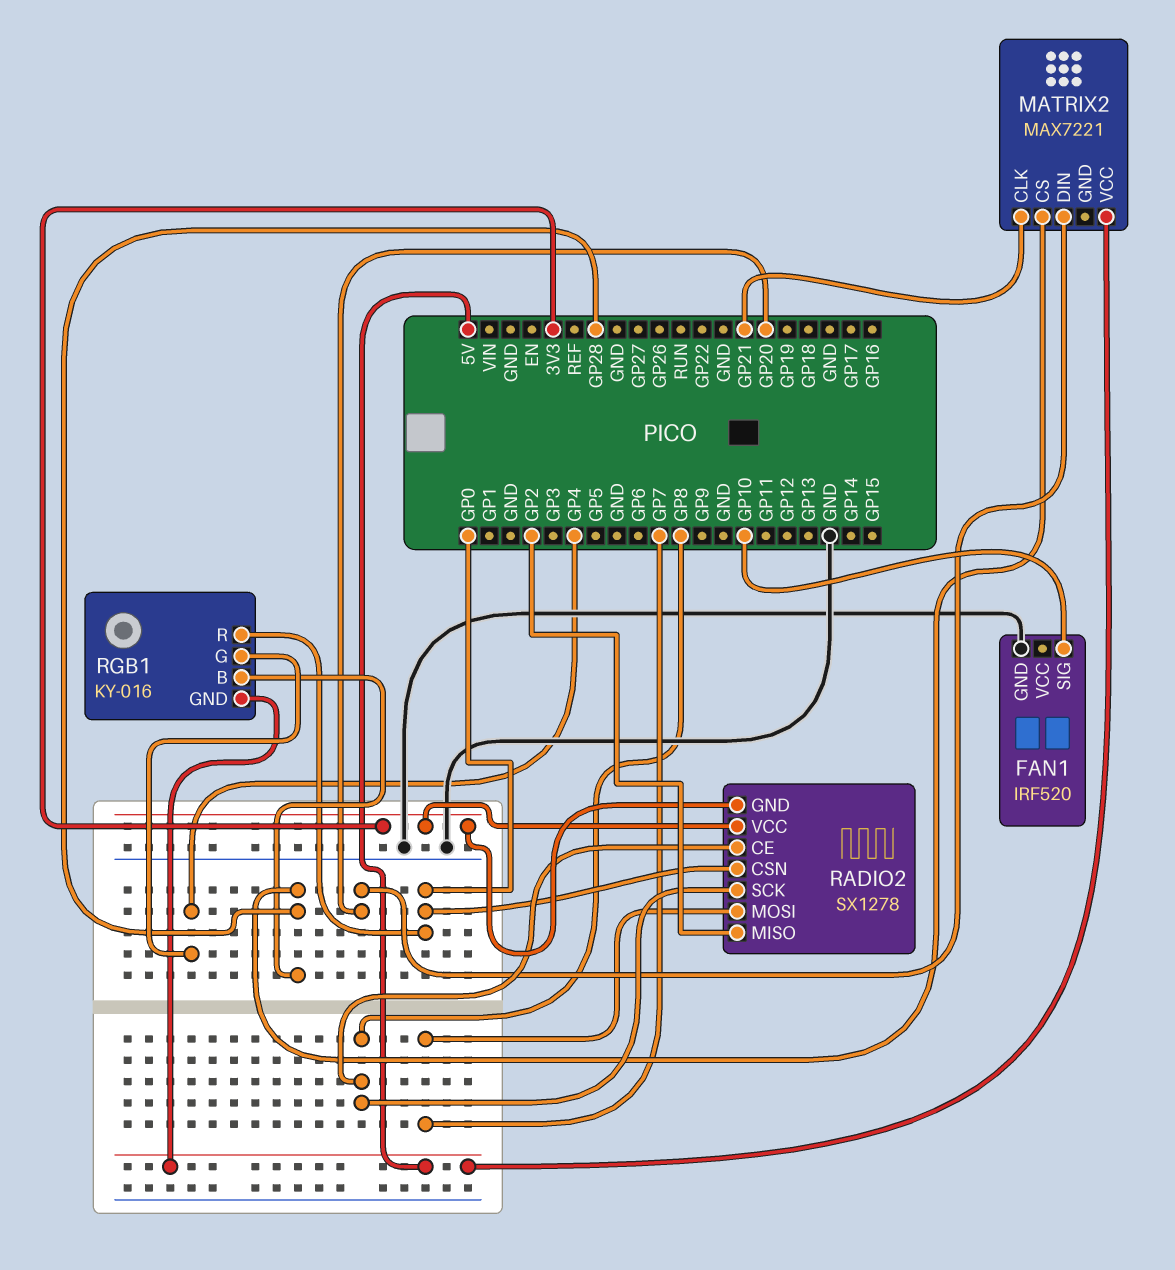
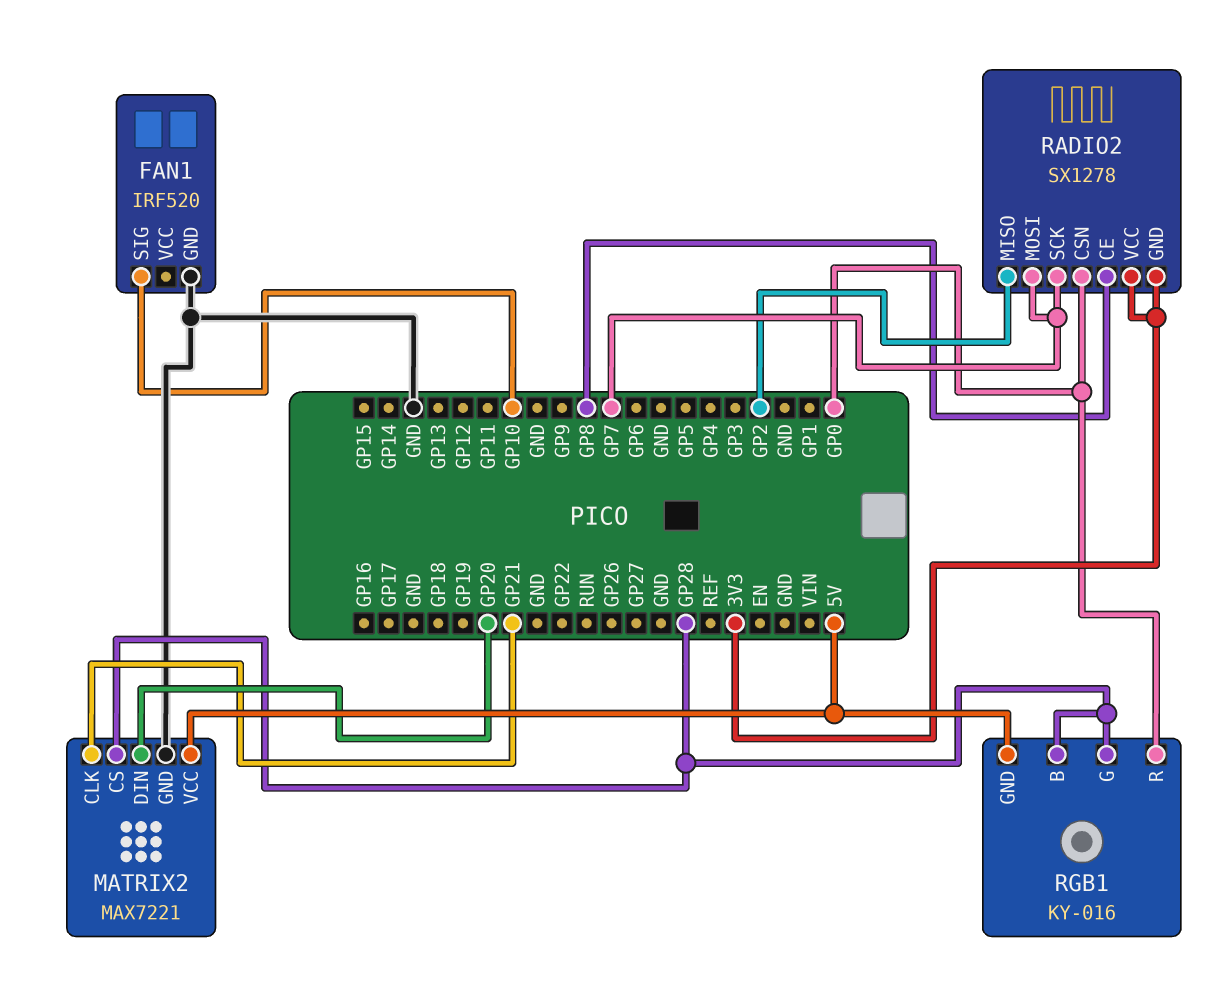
MATRIX2 pin GND: none -> GND
RADIO2 pin SCK: GP8 -> GP7
RGB1 pin G: GP4 -> GP28

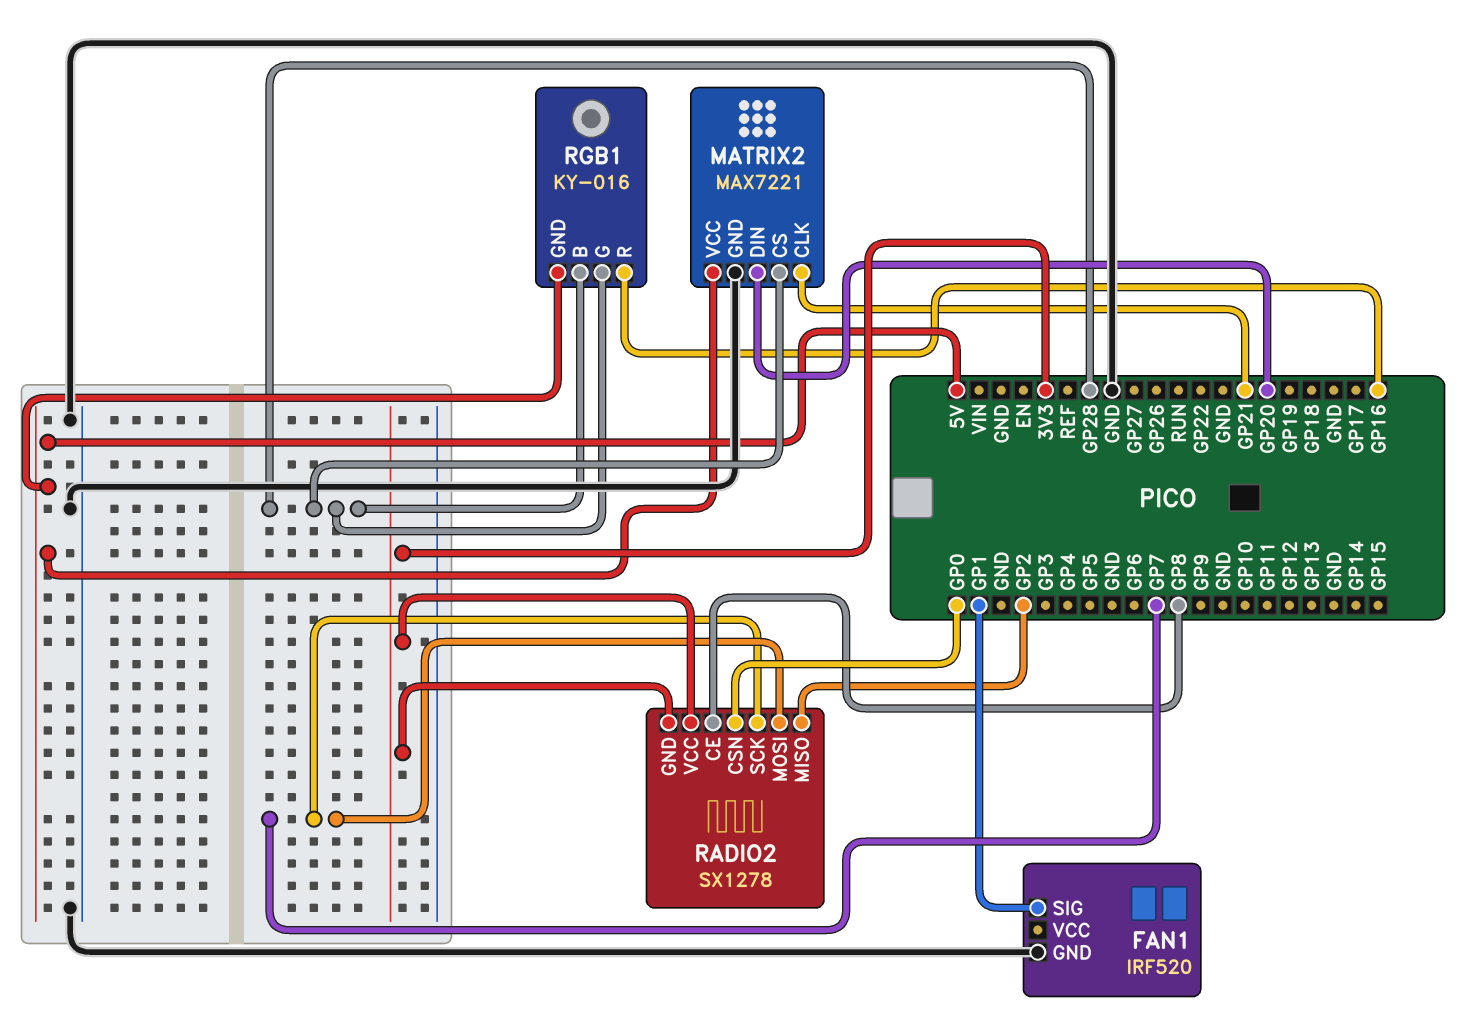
FAN1 pin SIG: GP10 -> GP1
RGB1 pin R: GP0 -> GP16

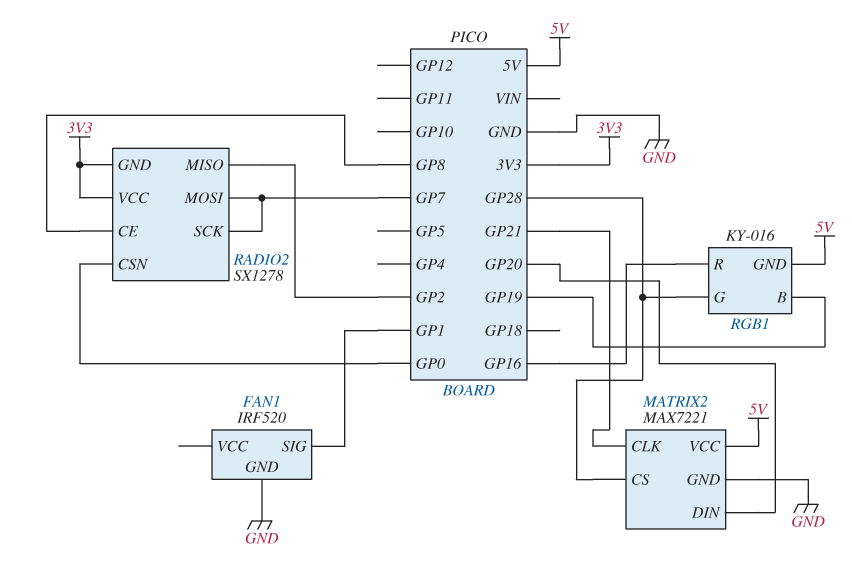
RGB1 pin B: GP28 -> GP19

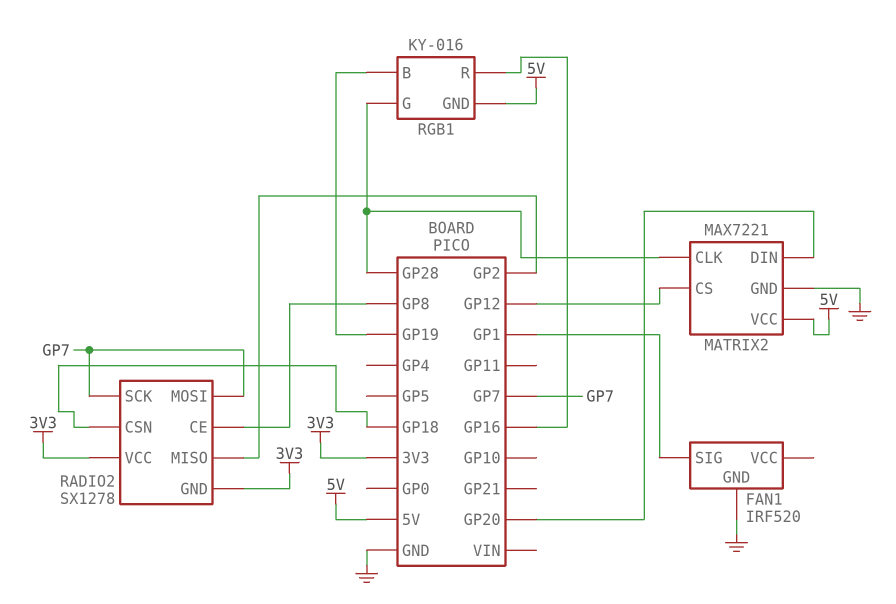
MATRIX2 pin CLK: GP21 -> GP28
MATRIX2 pin CS: GP28 -> GP12
RADIO2 pin CSN: GP0 -> GP18

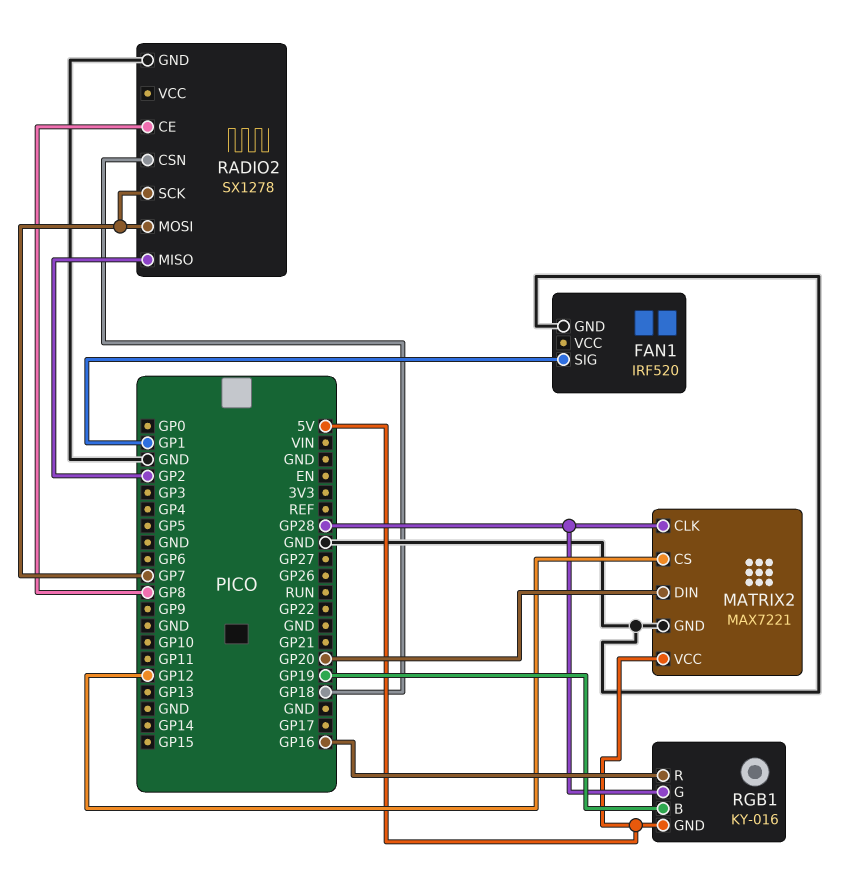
RADIO2 pin GND: 3V3 -> GND
RADIO2 pin VCC: 3V3 -> none

